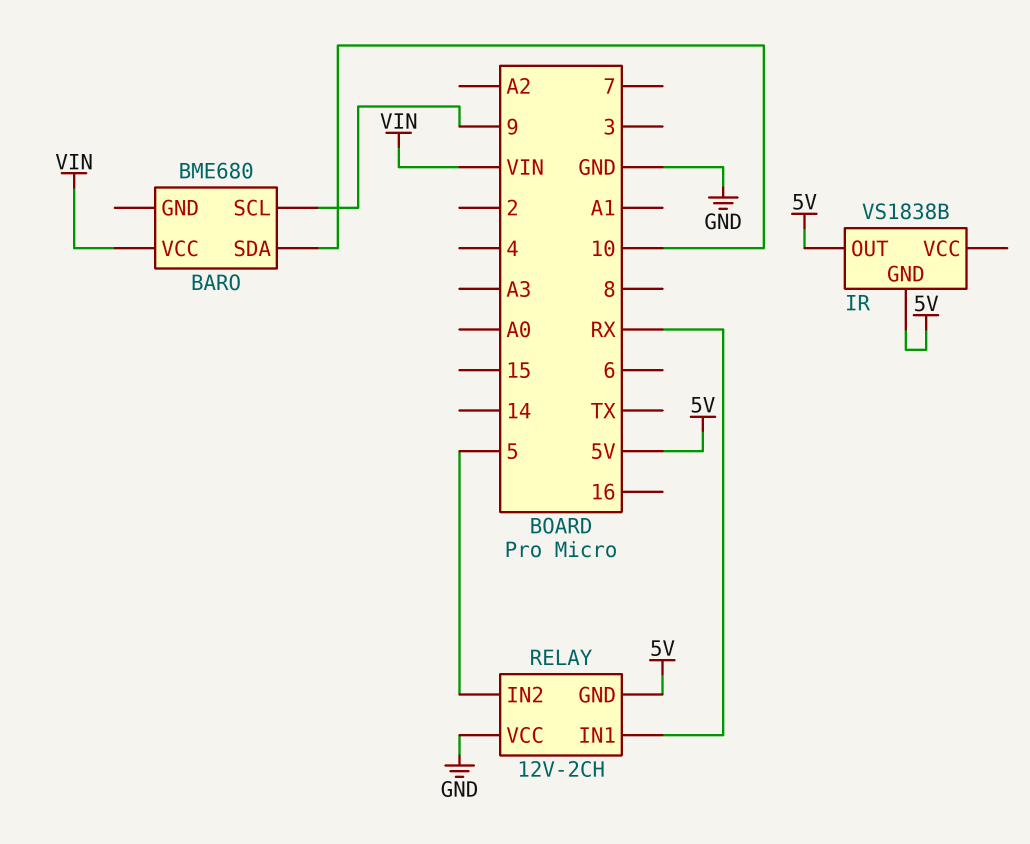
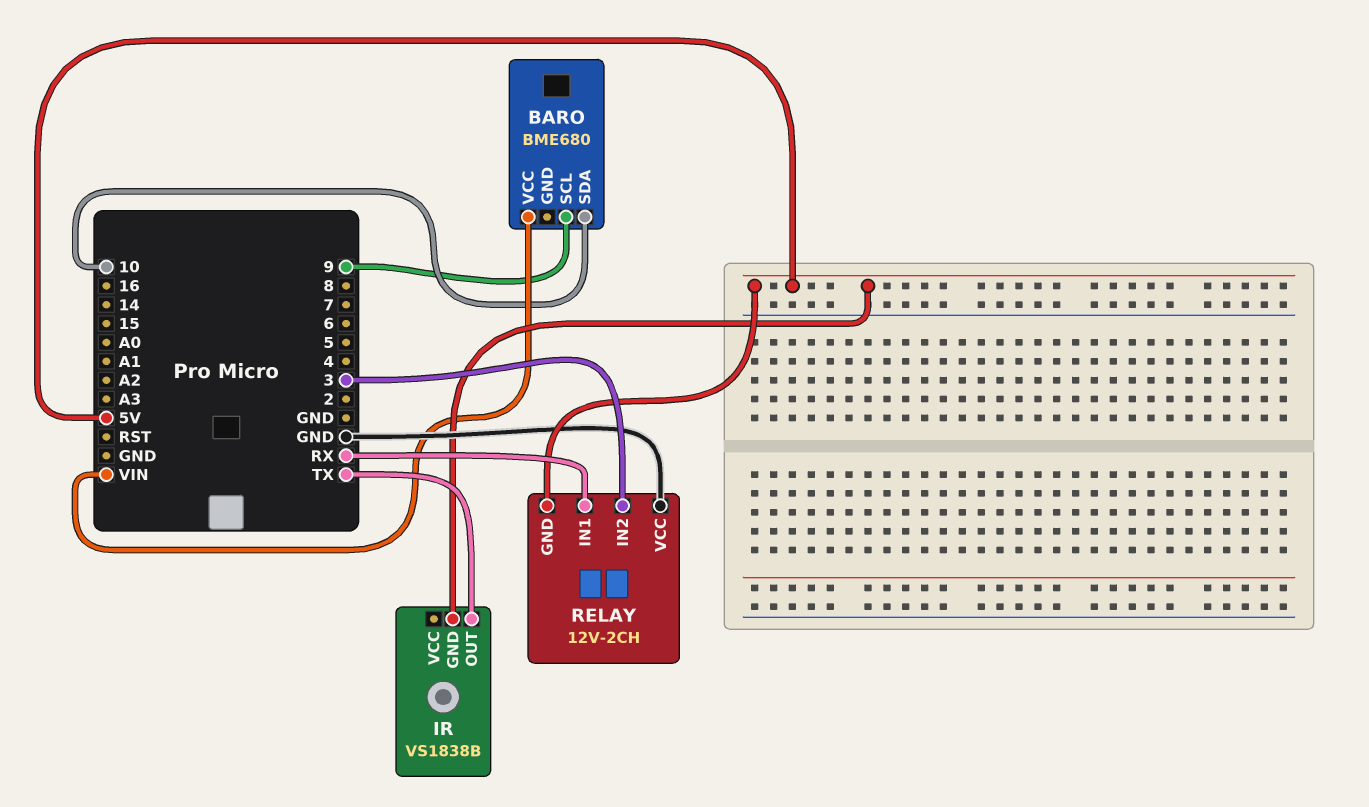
IR pin OUT: 5V -> TX
RELAY pin IN2: 5 -> 3

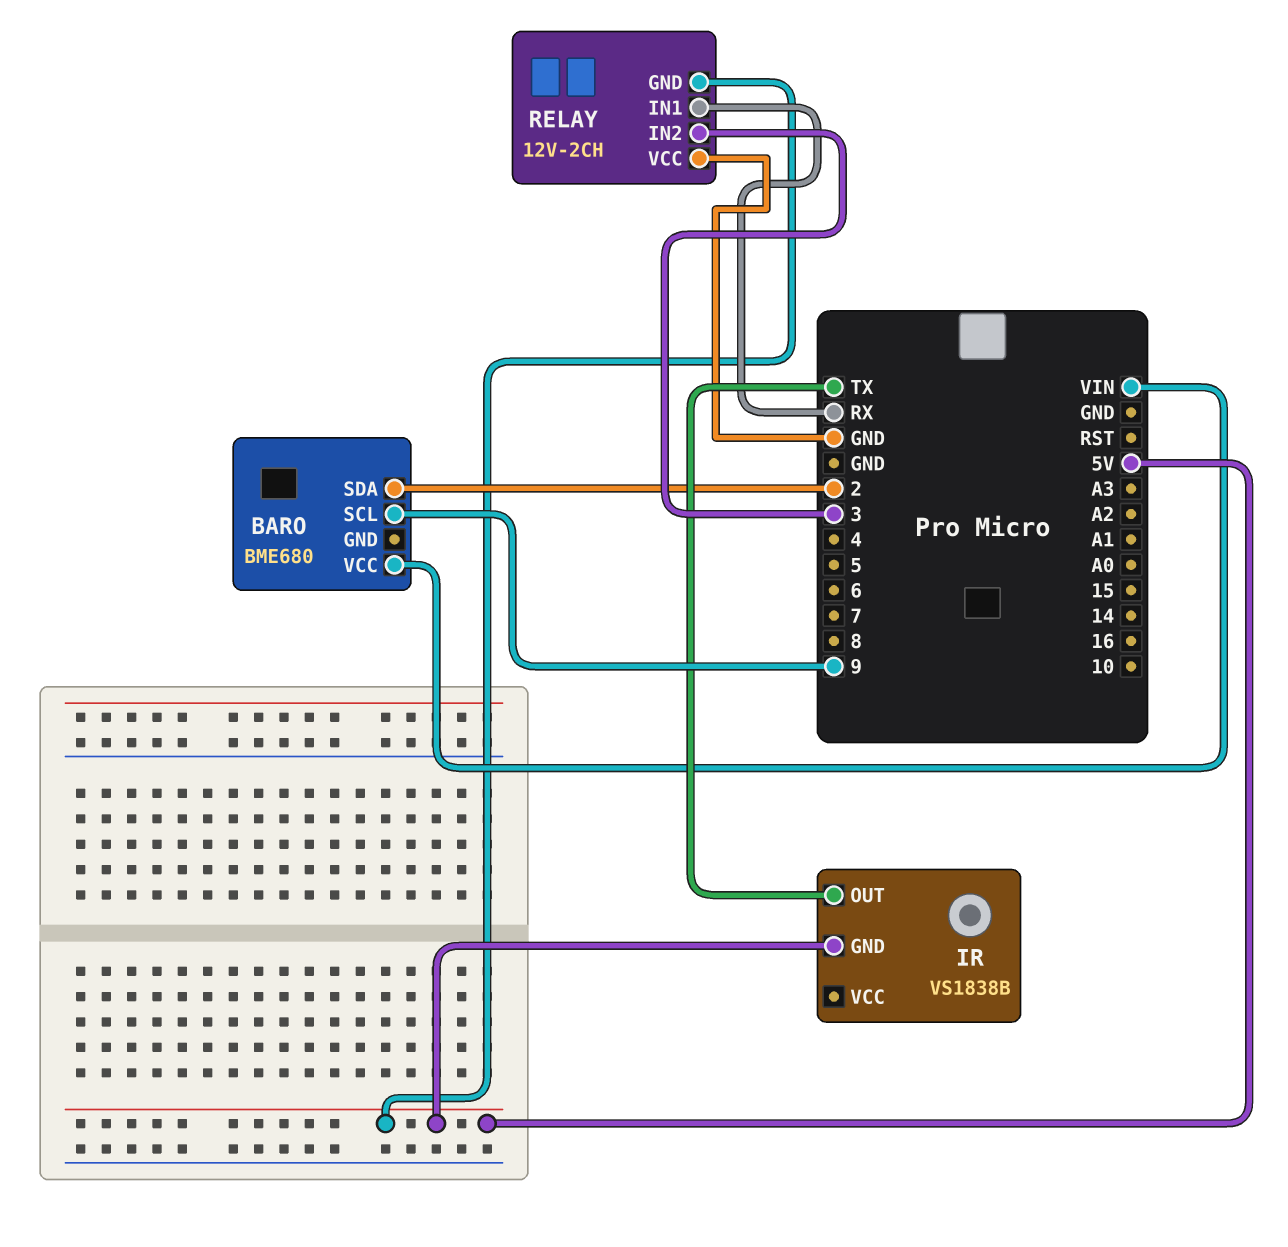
BARO pin SDA: 10 -> 2

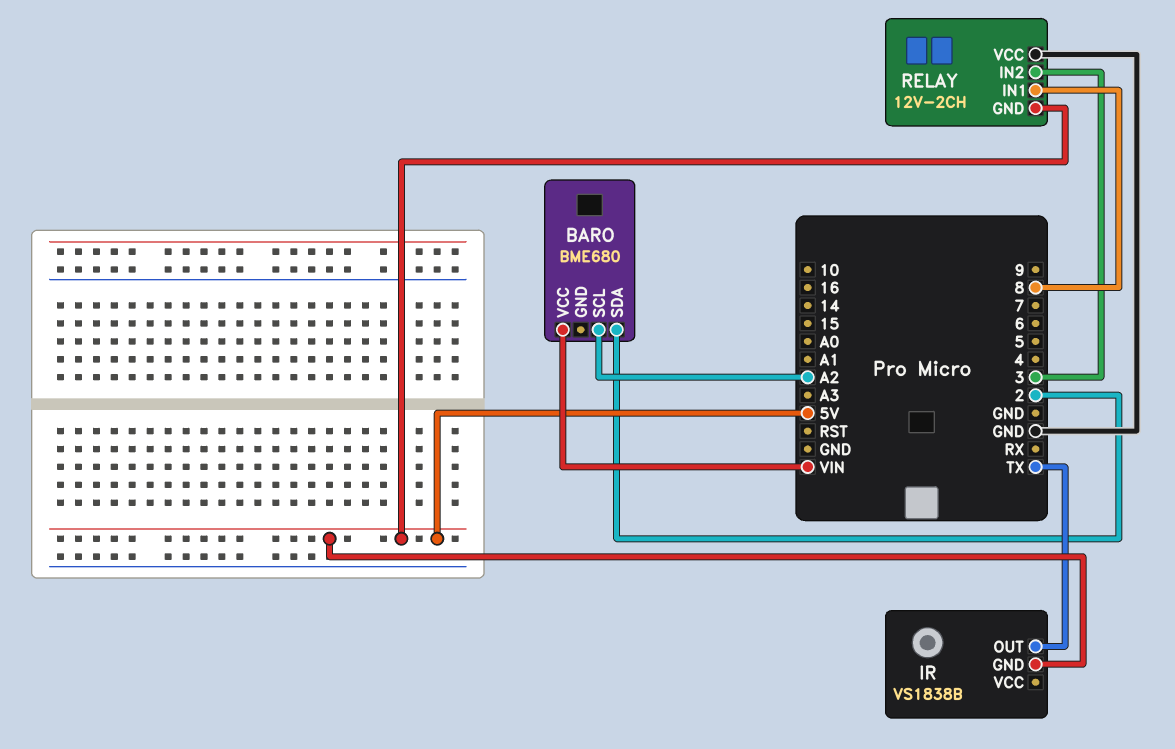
BARO pin SCL: 9 -> A2
RELAY pin IN1: RX -> 8

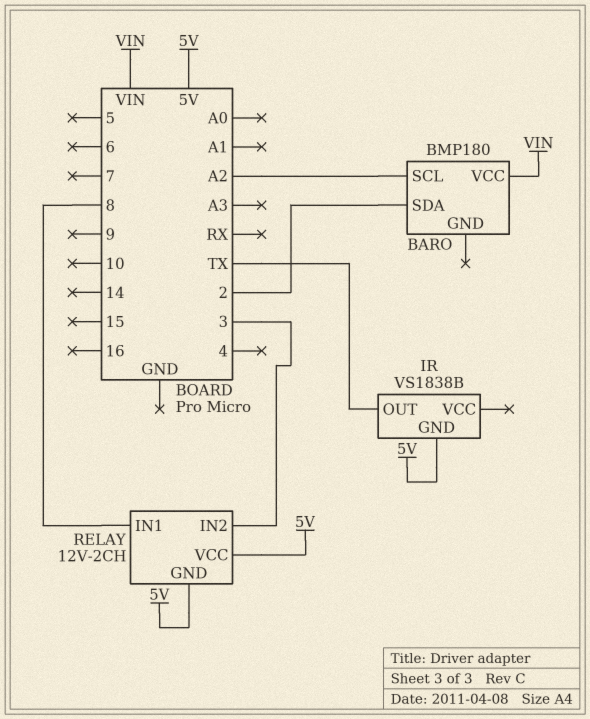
BARO: BME680 -> BMP180
RELAY pin VCC: GND -> 5V

